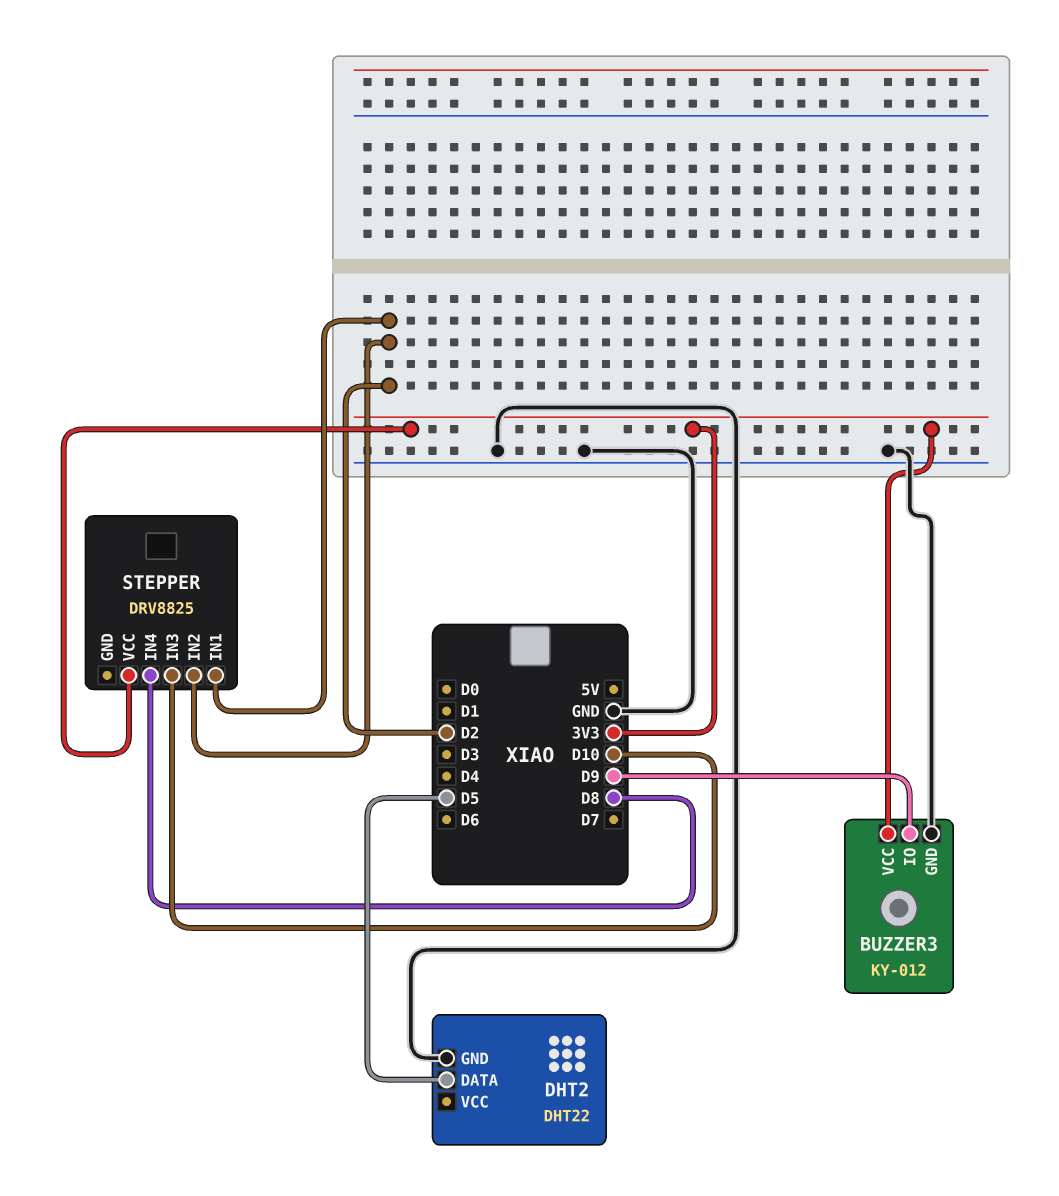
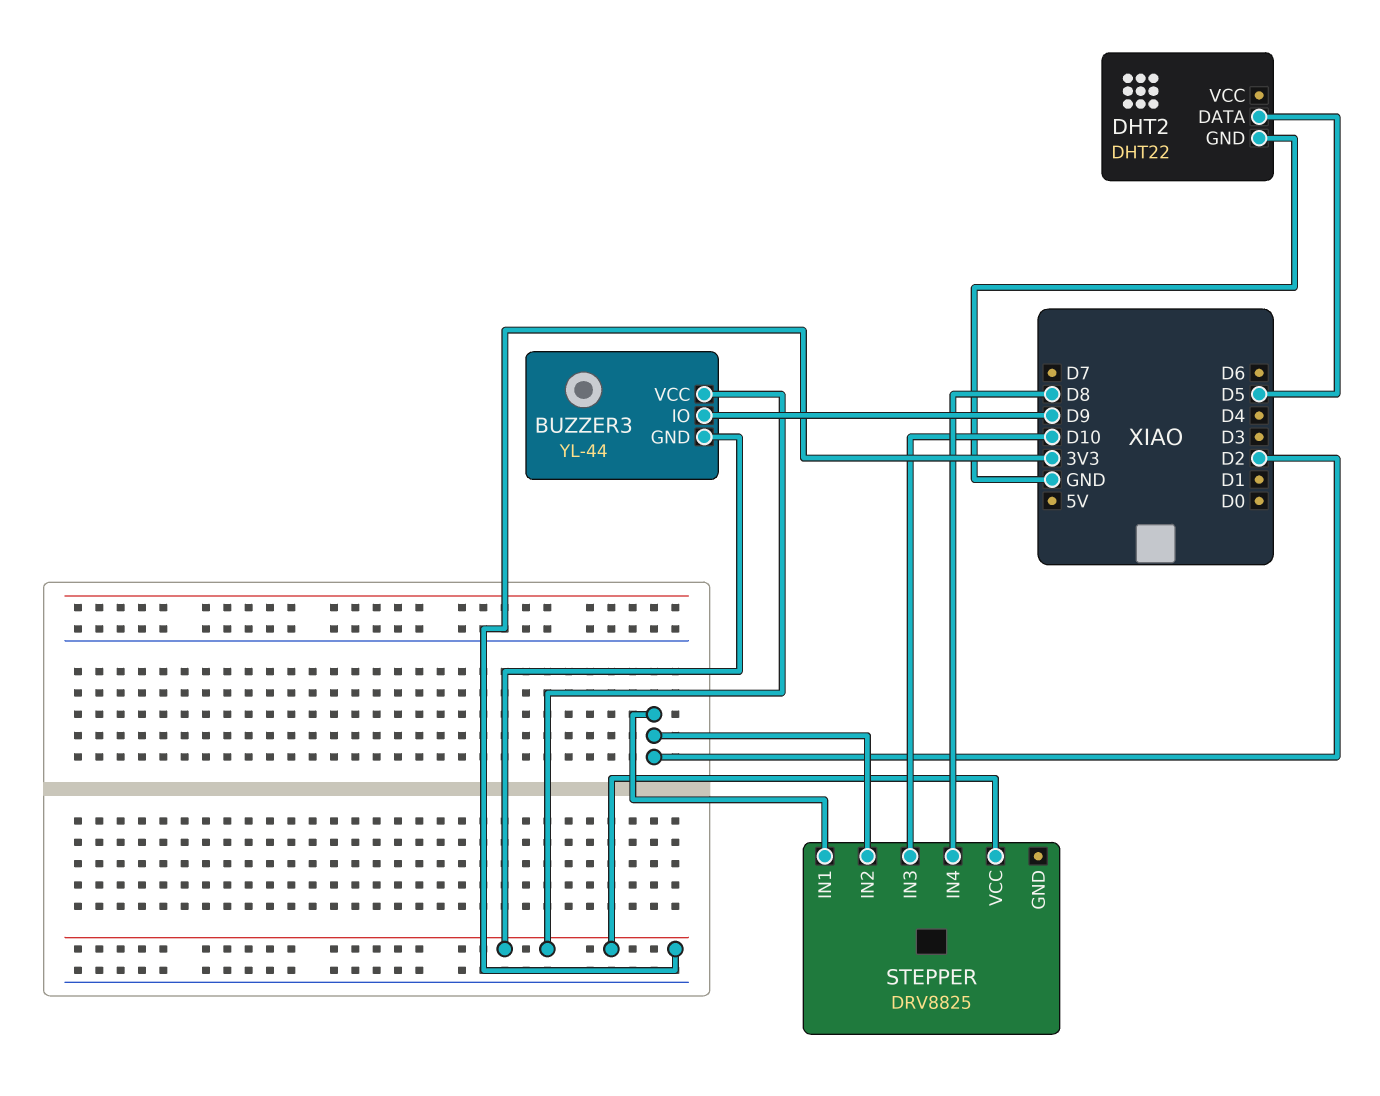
BUZZER3: KY-012 -> YL-44
BUZZER3 pin GND: GND -> 3V3

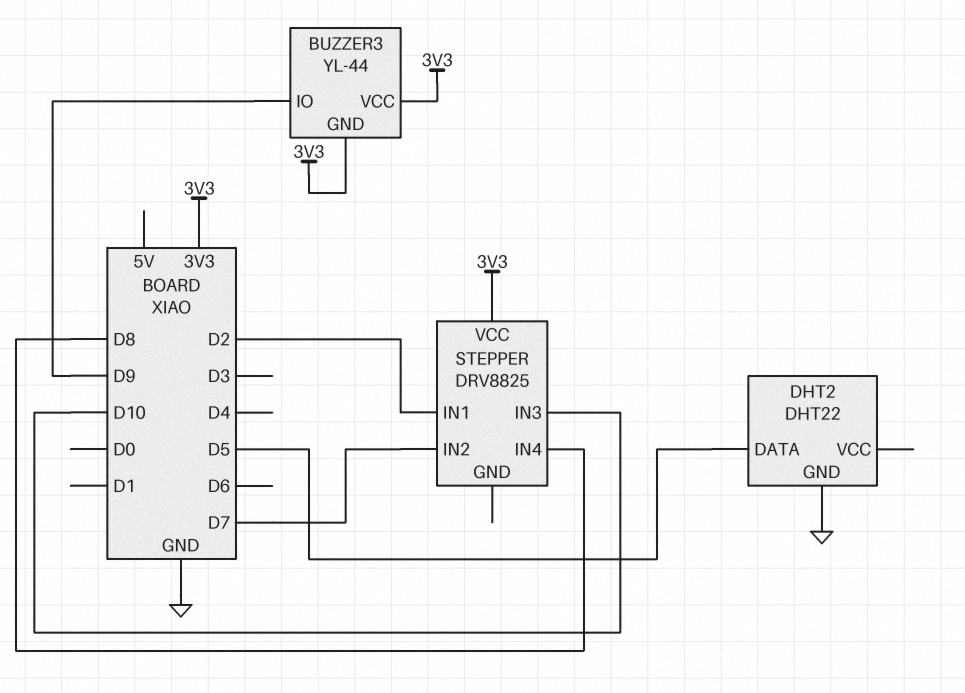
STEPPER pin IN2: D2 -> D7

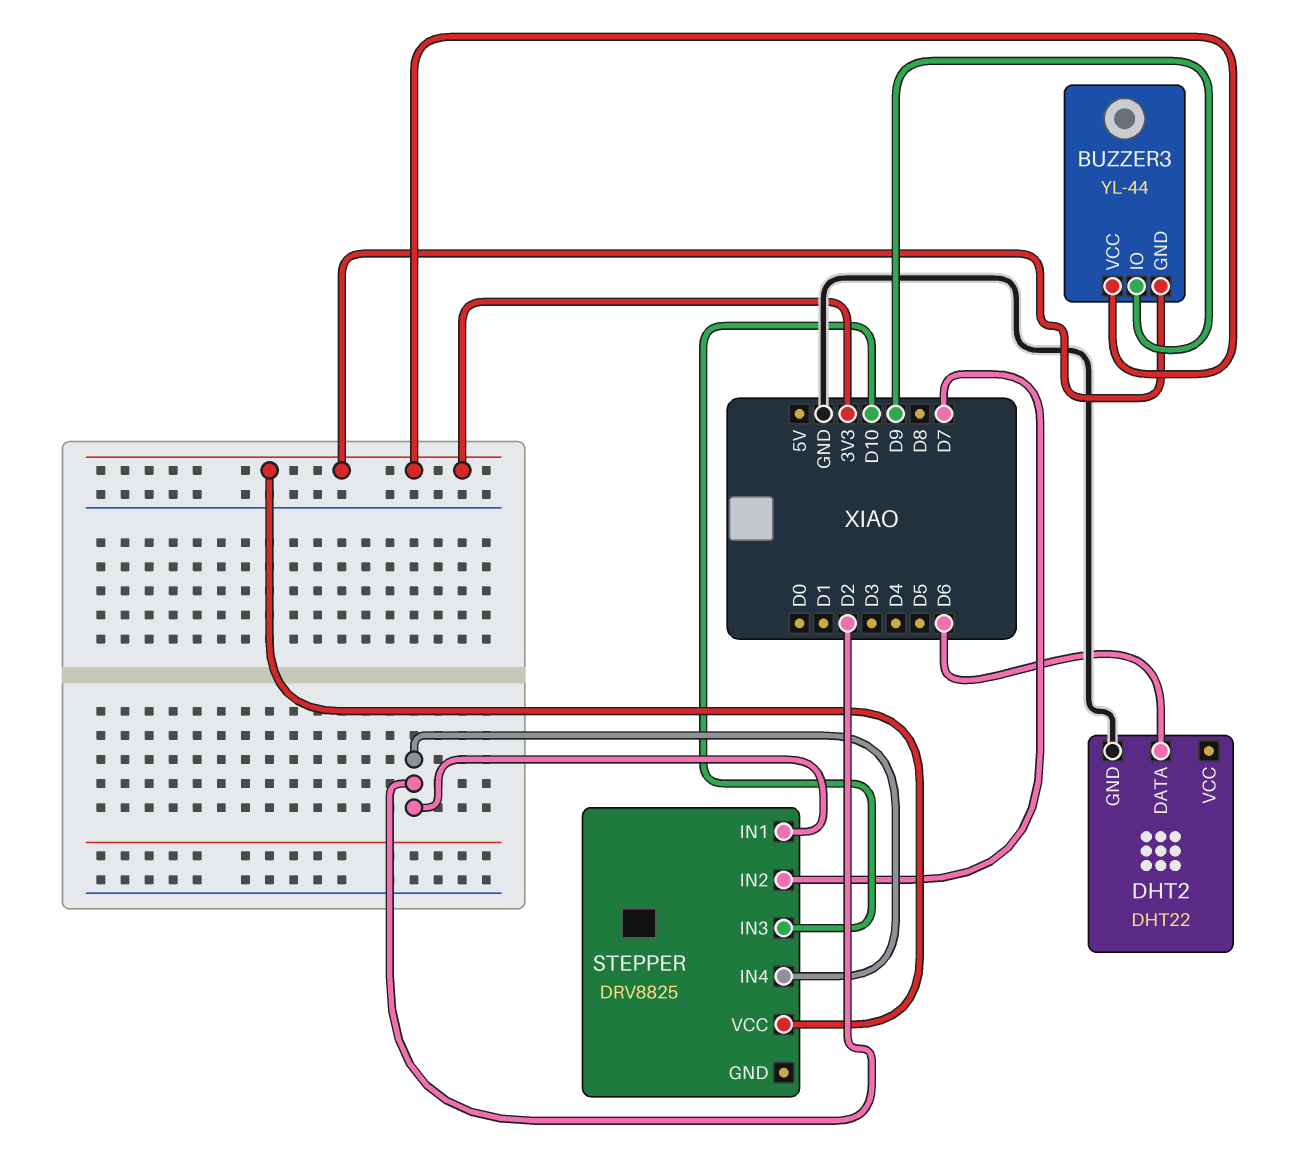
DHT2 pin DATA: D5 -> D6
STEPPER pin IN4: D8 -> D2

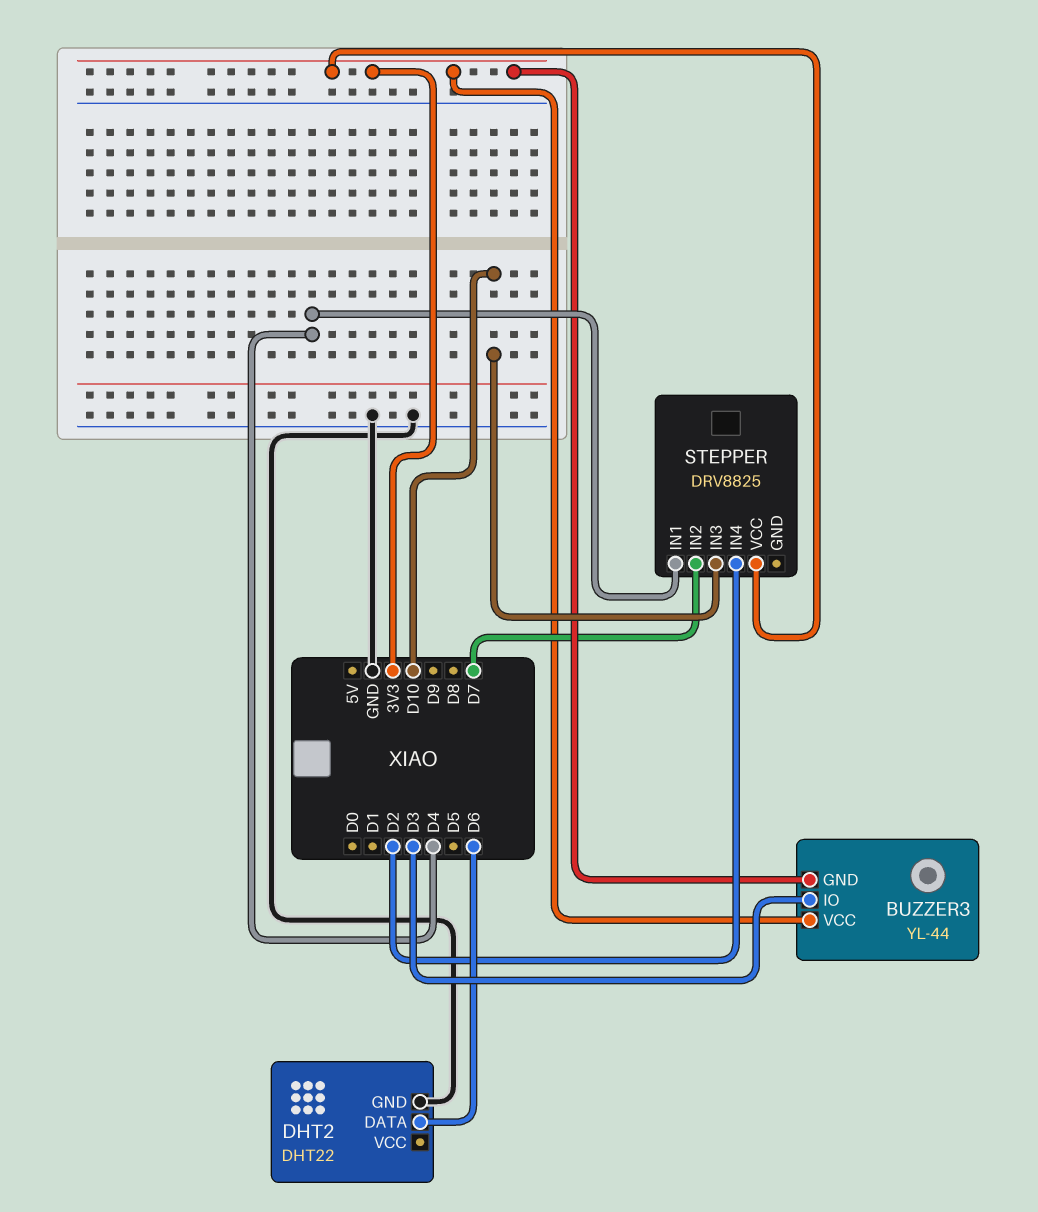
BUZZER3 pin IO: D9 -> D3
STEPPER pin IN1: D2 -> D4

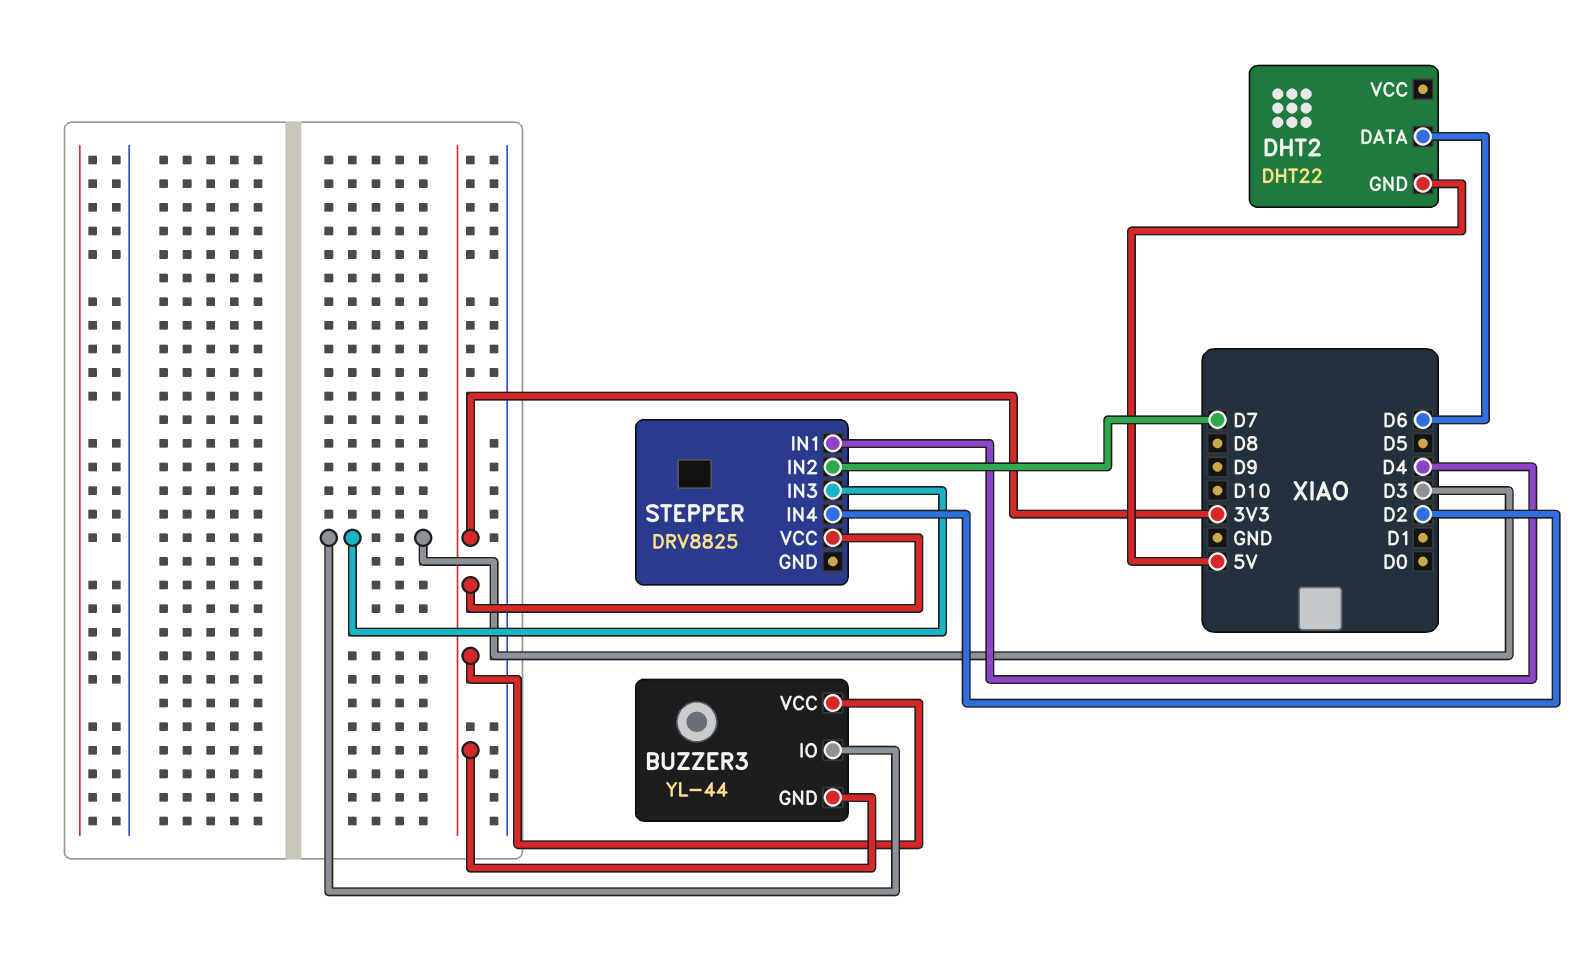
DHT2 pin GND: GND -> 5V
STEPPER pin IN3: D10 -> D3

